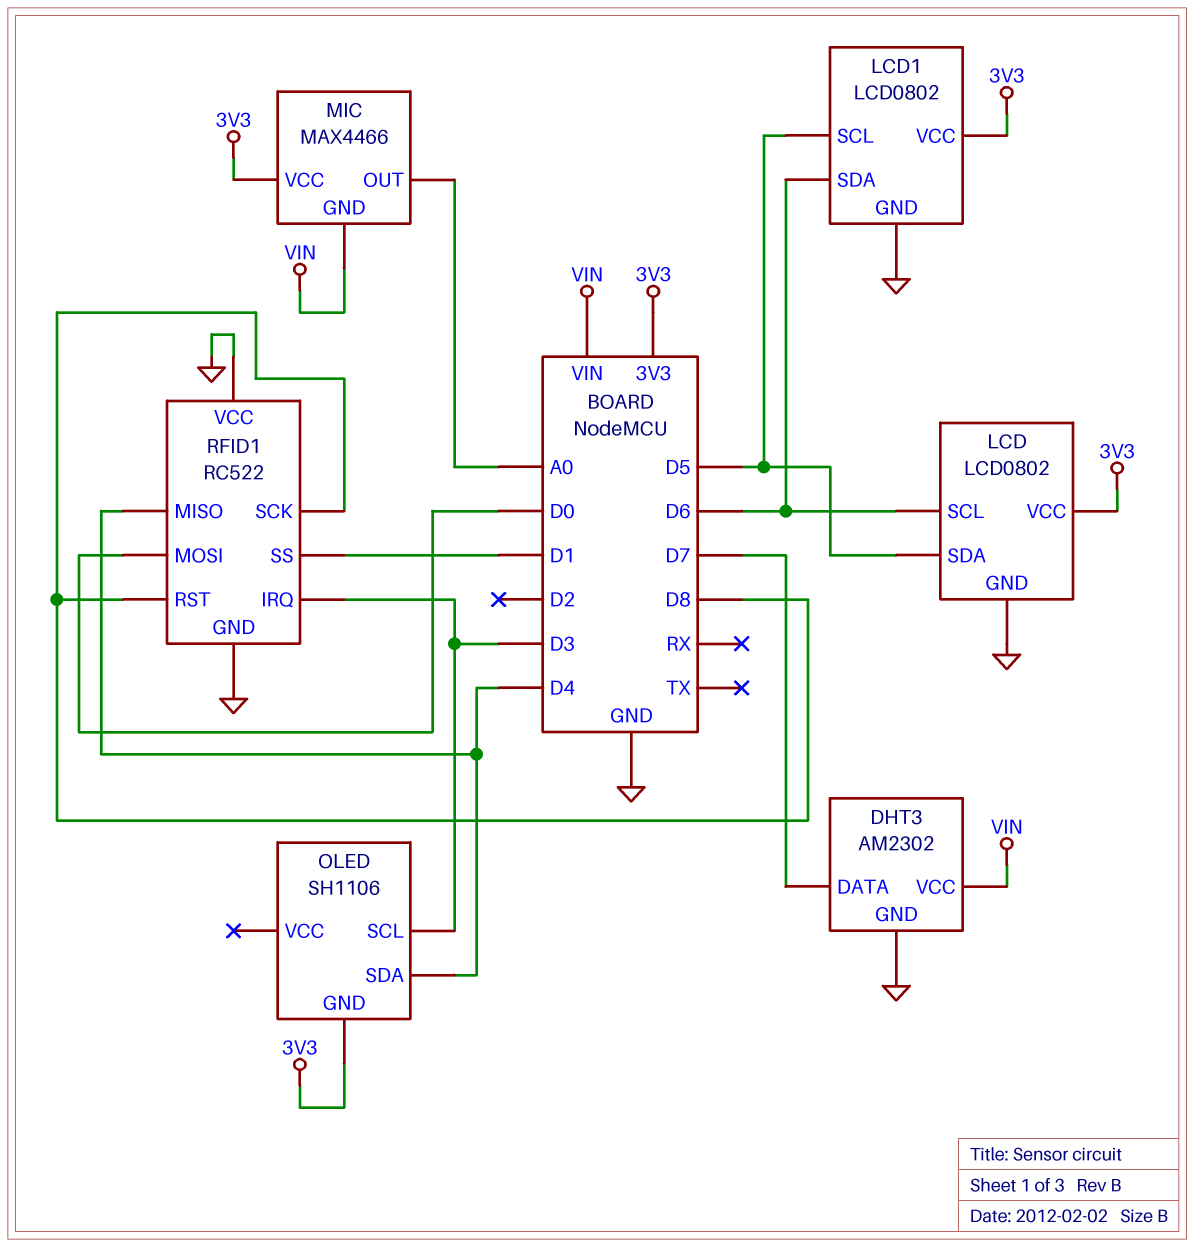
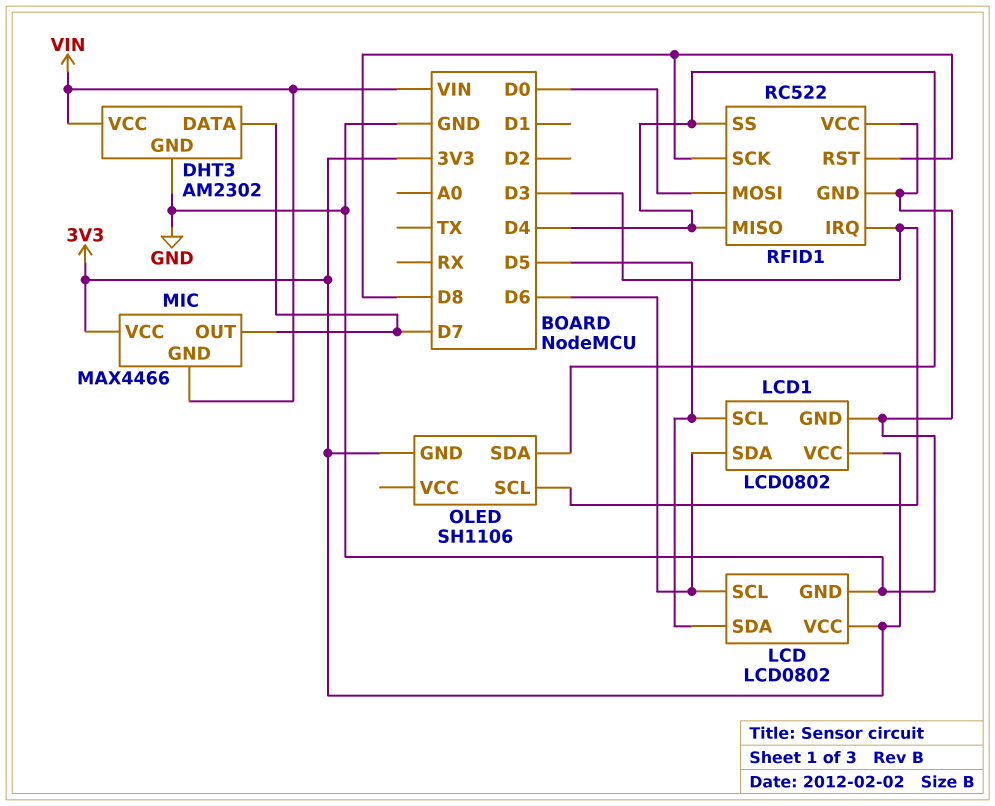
MIC pin OUT: A0 -> D7
RFID1 pin SS: D1 -> D4

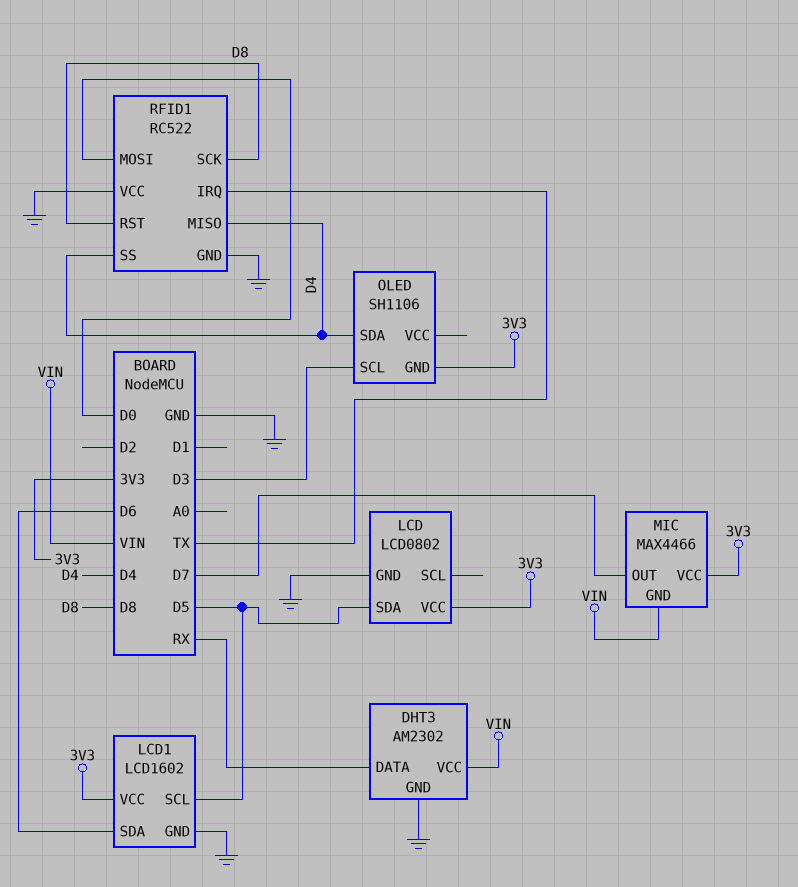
DHT3 pin DATA: D7 -> RX
LCD pin SCL: D6 -> none
LCD1: LCD0802 -> LCD1602
RFID1 pin IRQ: D3 -> TX

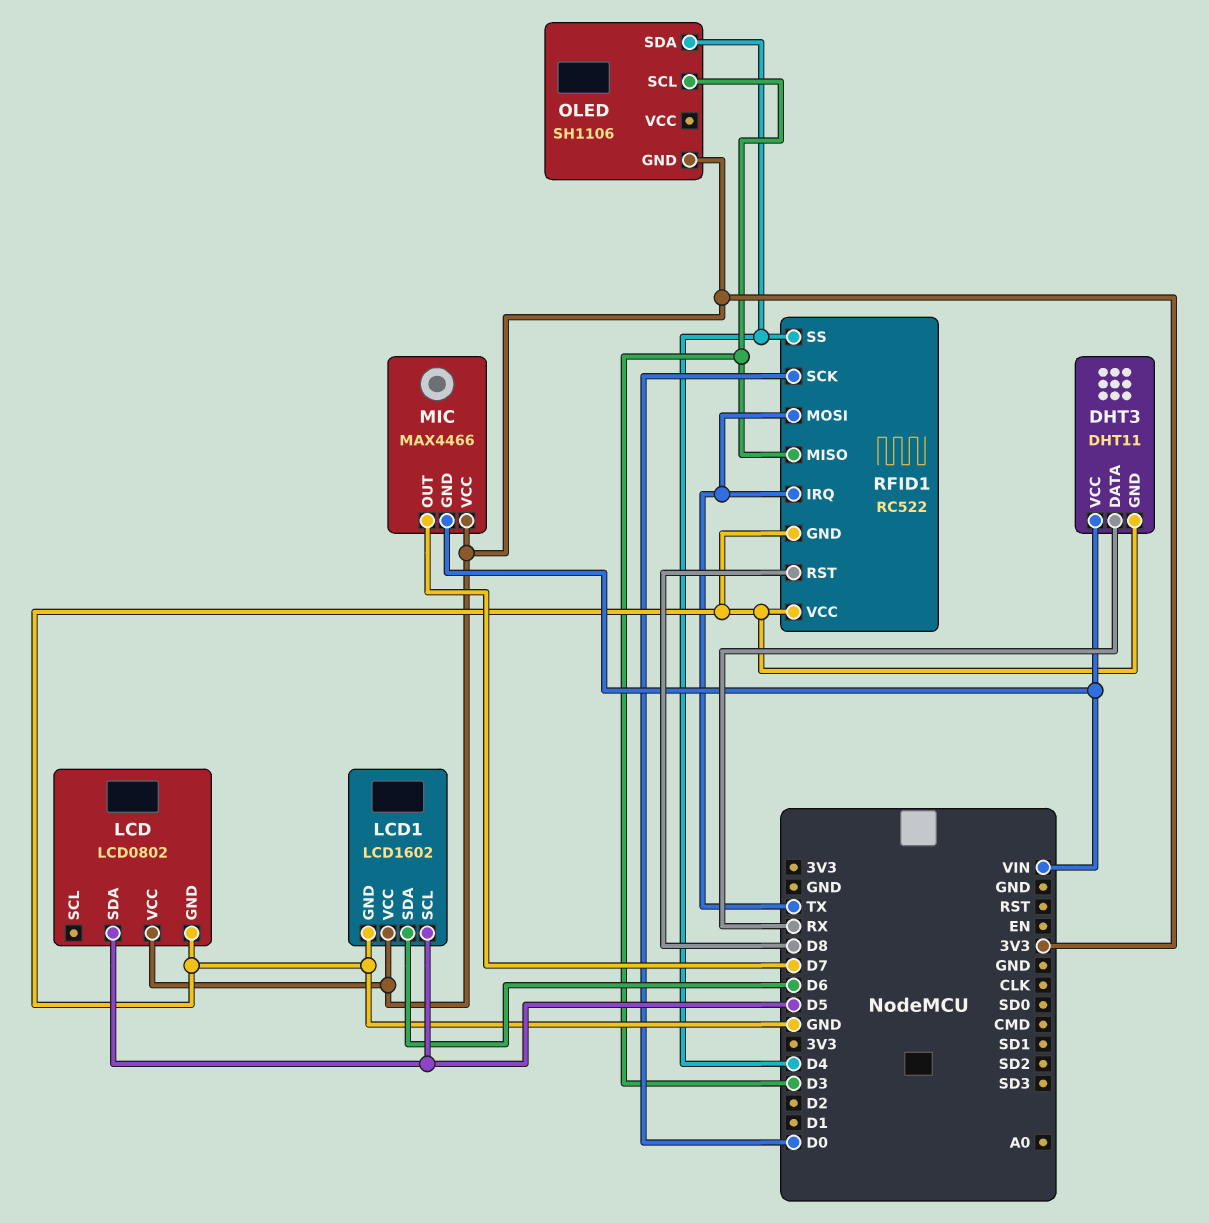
DHT3: AM2302 -> DHT11
RFID1 pin MISO: D4 -> D3
RFID1 pin MOSI: D0 -> TX
RFID1 pin SCK: D8 -> D0

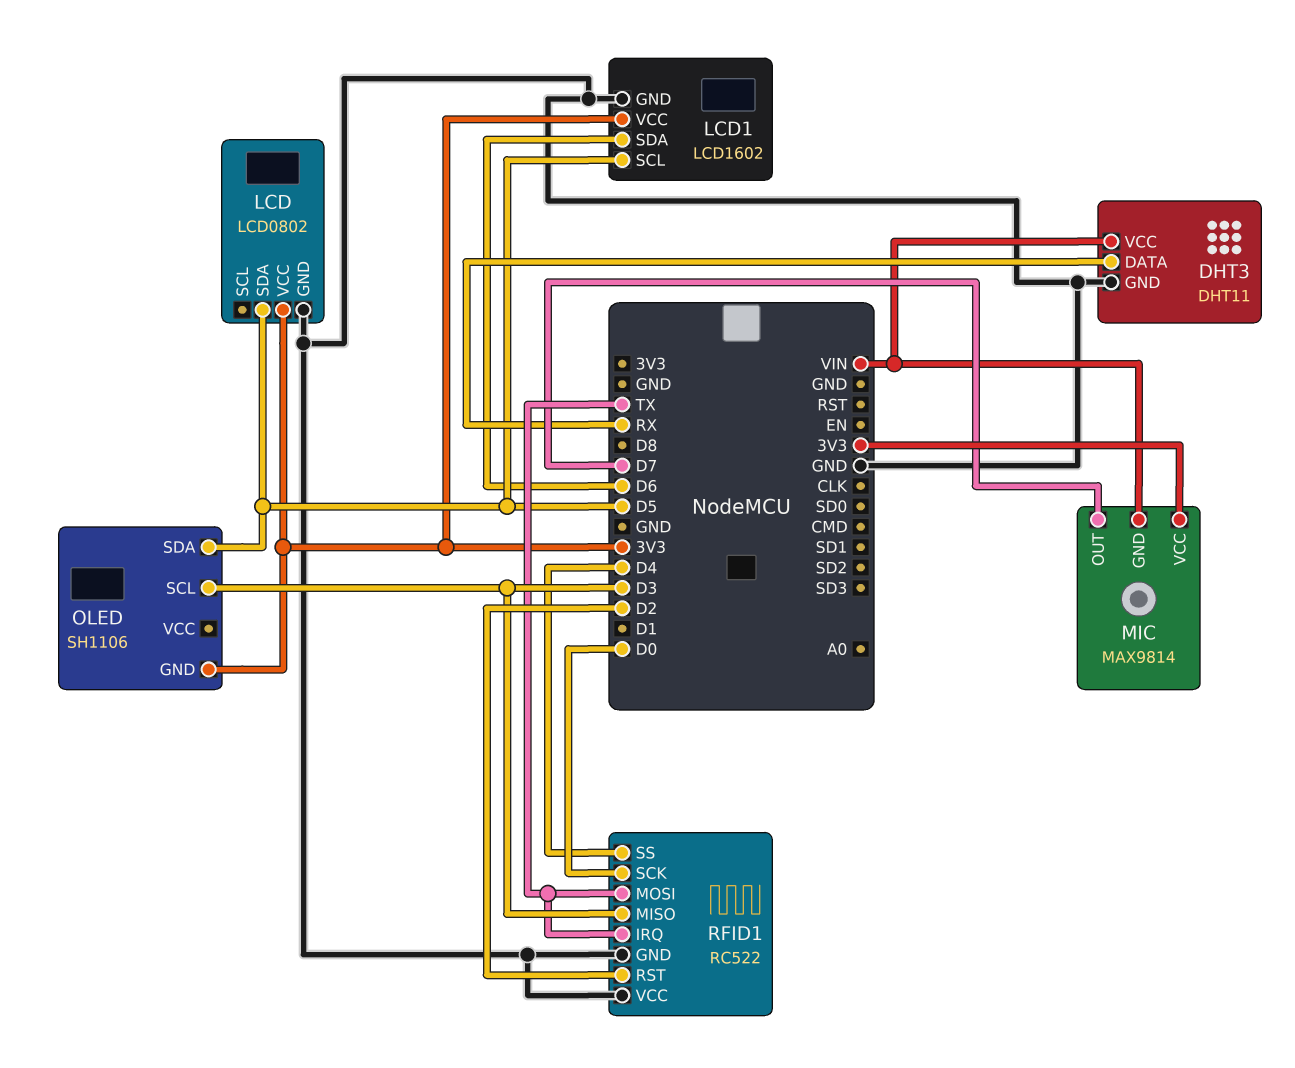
MIC: MAX4466 -> MAX9814
OLED pin SDA: D4 -> D5
RFID1 pin RST: D8 -> D2

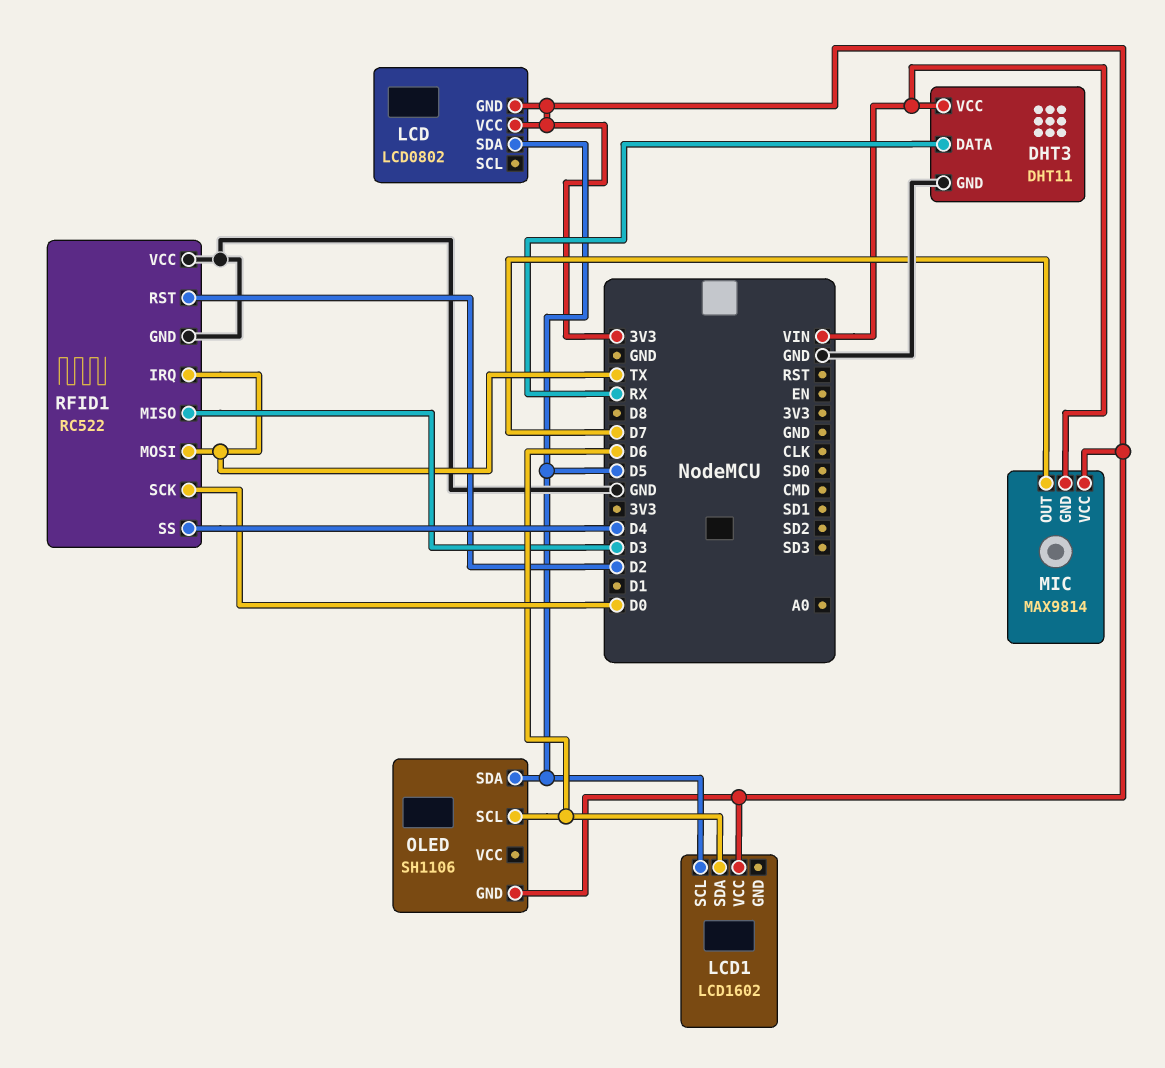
LCD pin GND: GND -> 3V3
LCD1 pin GND: GND -> none
OLED pin SCL: D3 -> D6

